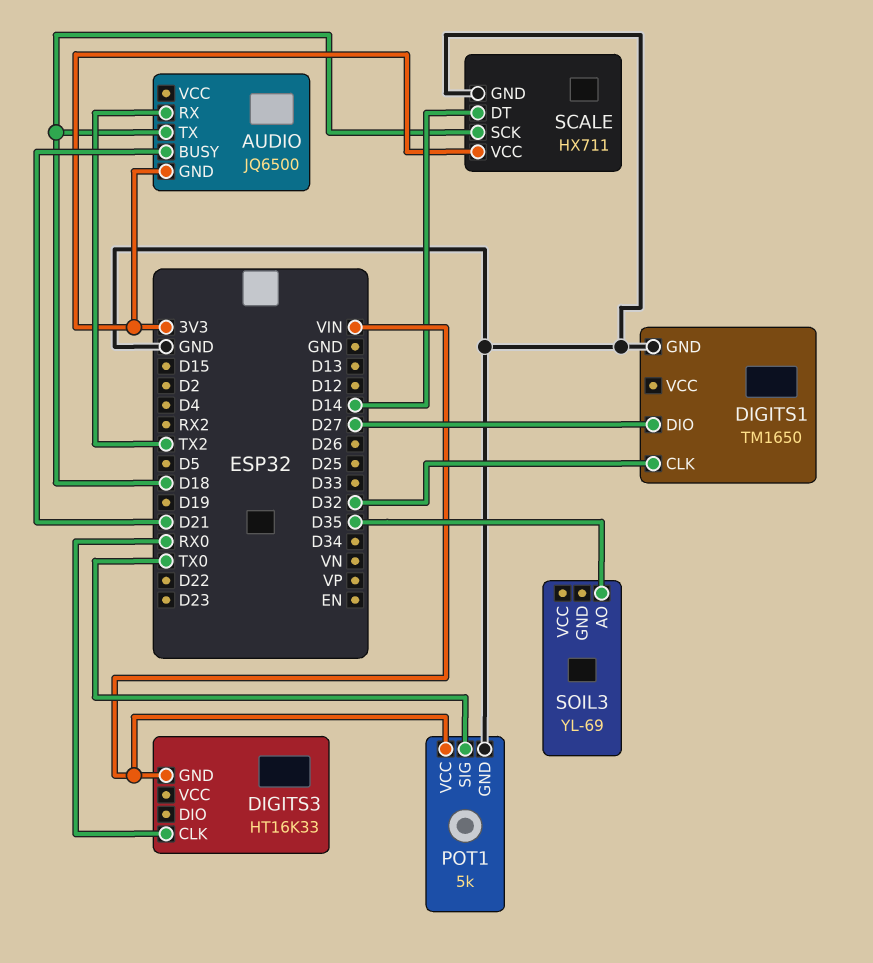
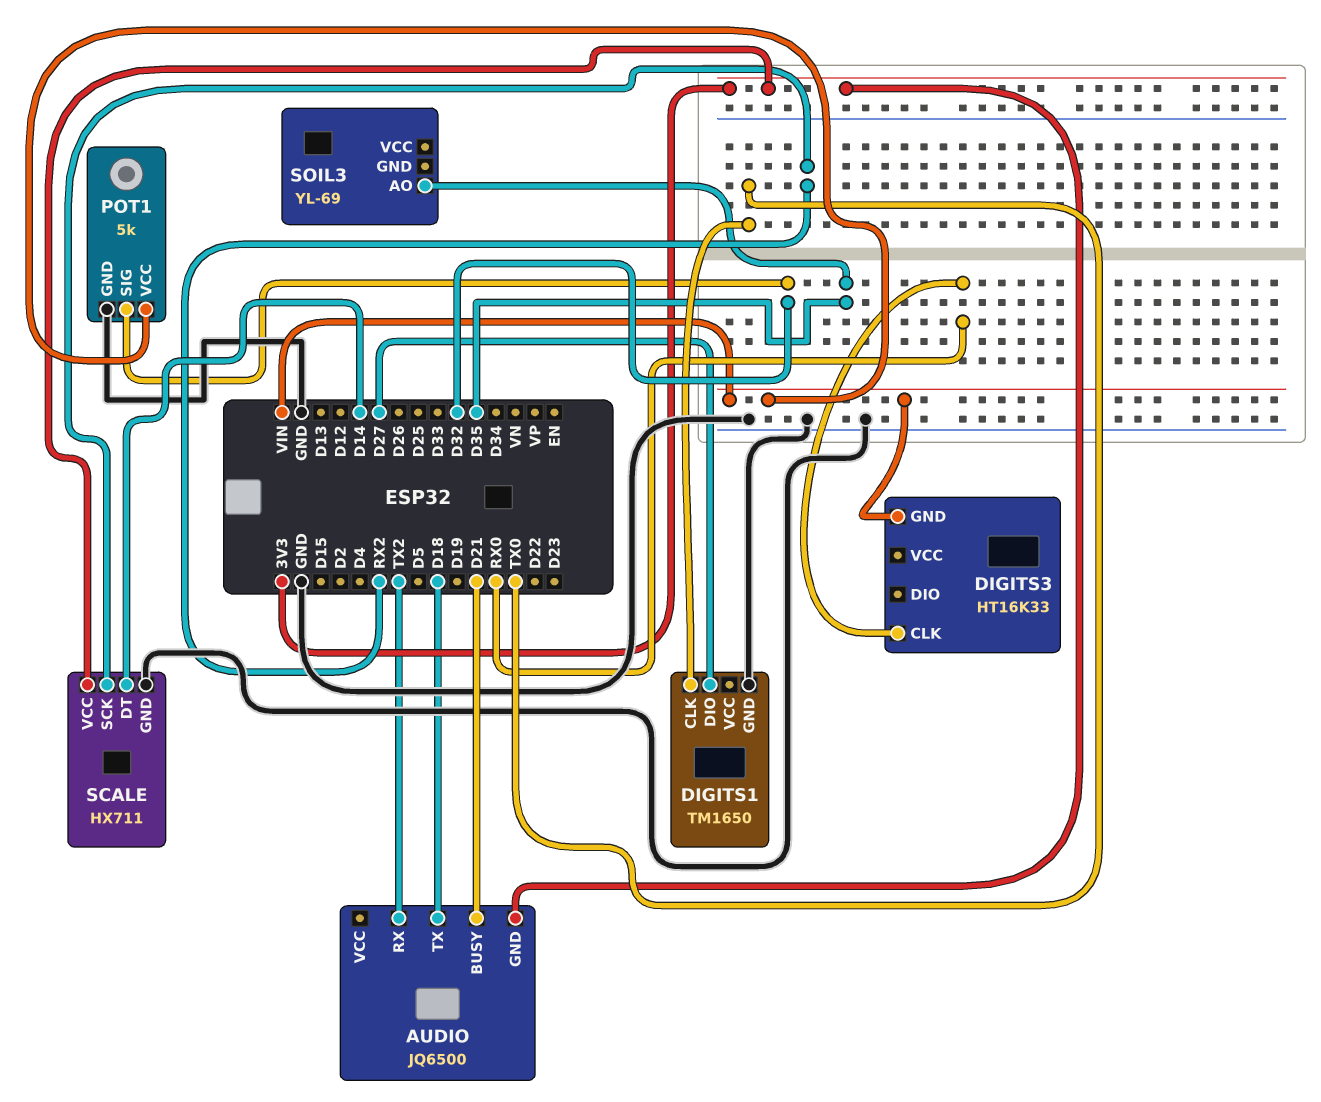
DIGITS1 pin CLK: D32 -> TX0
POT1 pin SIG: TX0 -> D32
SCALE pin SCK: D18 -> RX2

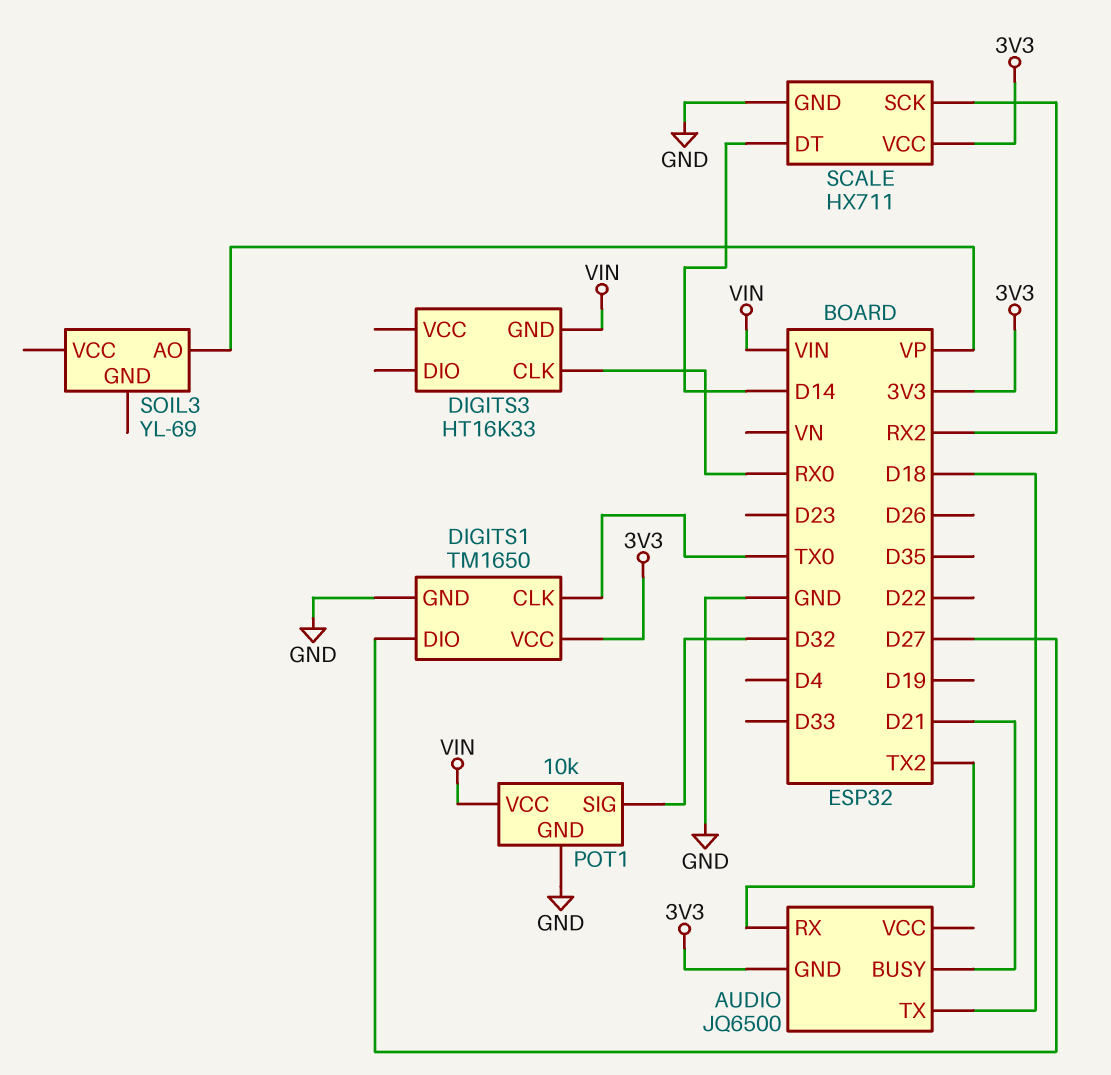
DIGITS1 pin VCC: none -> 3V3
POT1: 5k -> 10k
SOIL3 pin AO: D35 -> VP

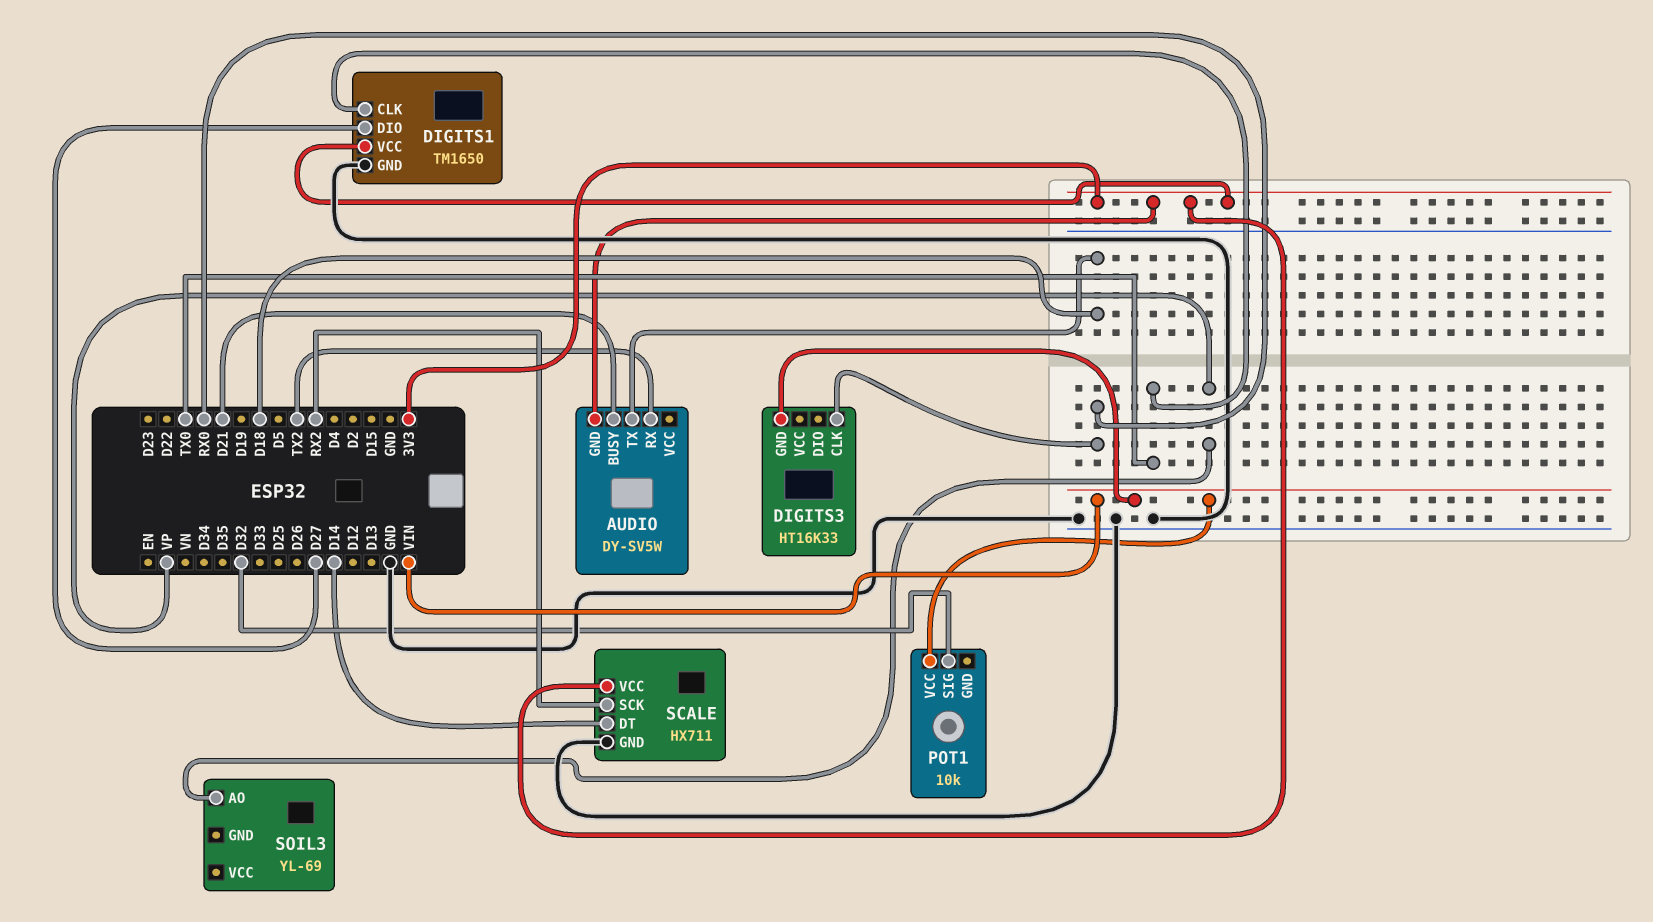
AUDIO: JQ6500 -> DY-SV5W
POT1 pin GND: GND -> none

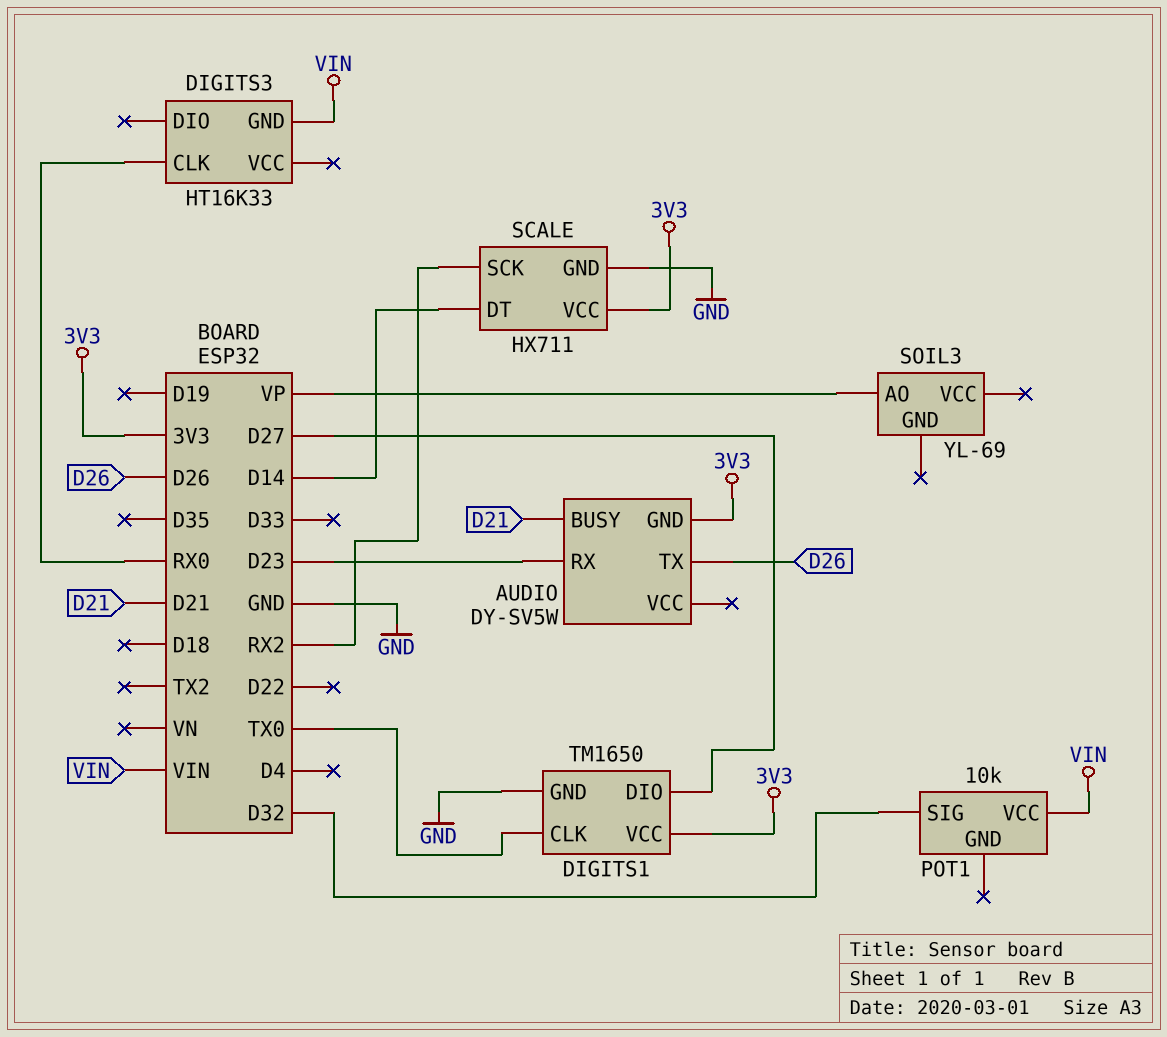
AUDIO pin RX: TX2 -> D23
AUDIO pin TX: D18 -> D26

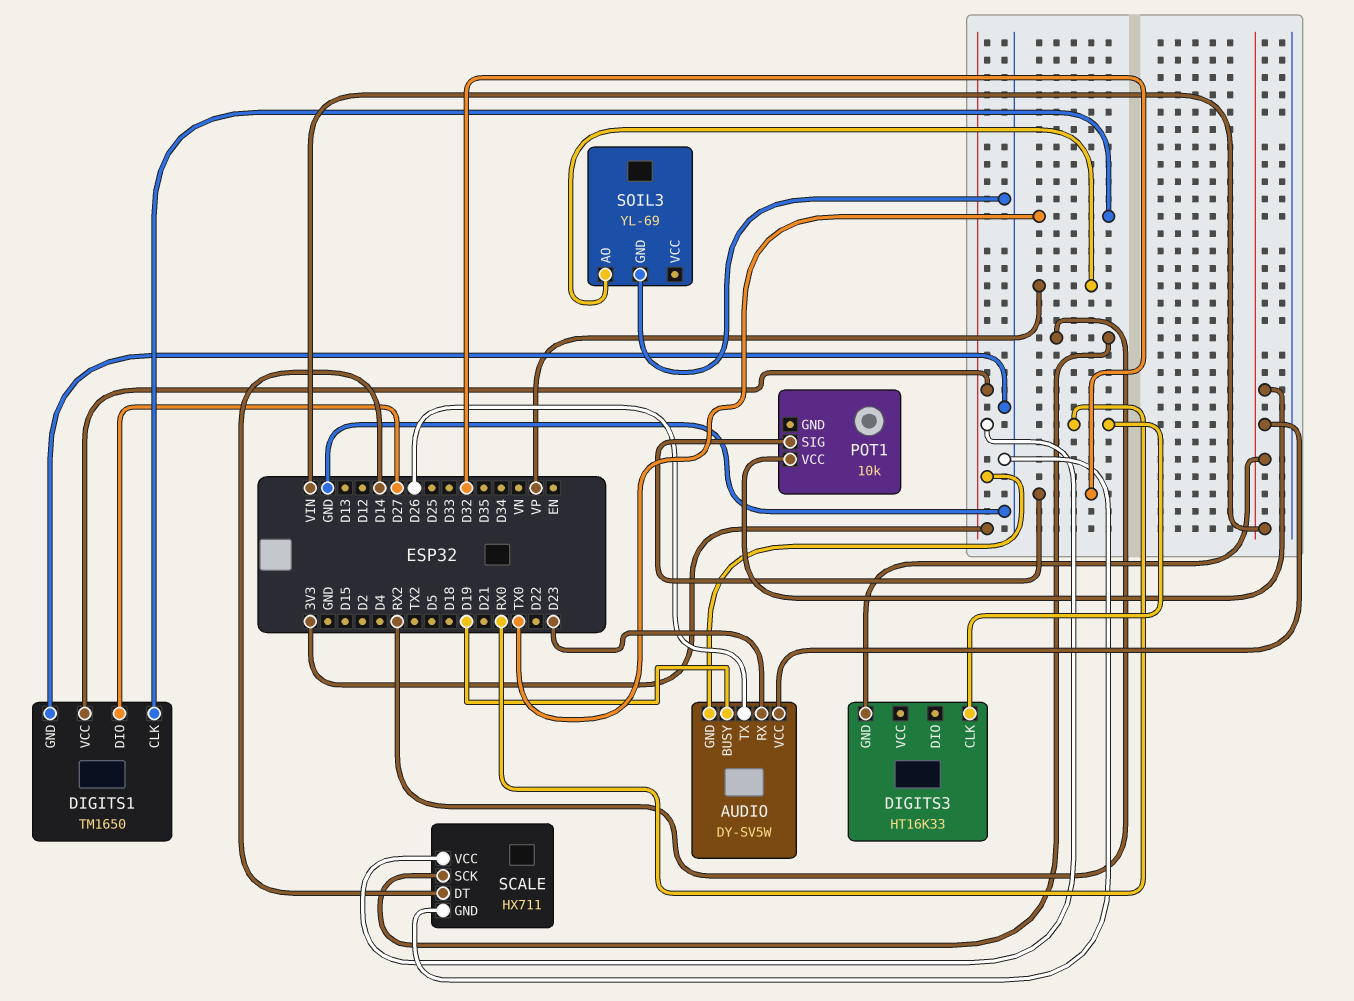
AUDIO pin BUSY: D21 -> D19
AUDIO pin VCC: none -> VIN
SOIL3 pin GND: none -> GND

